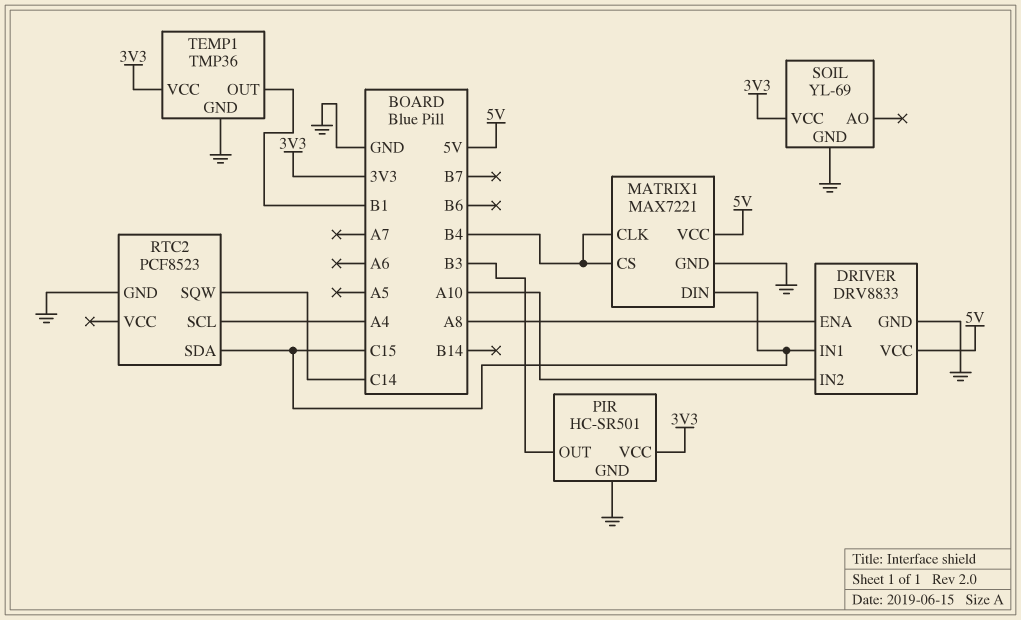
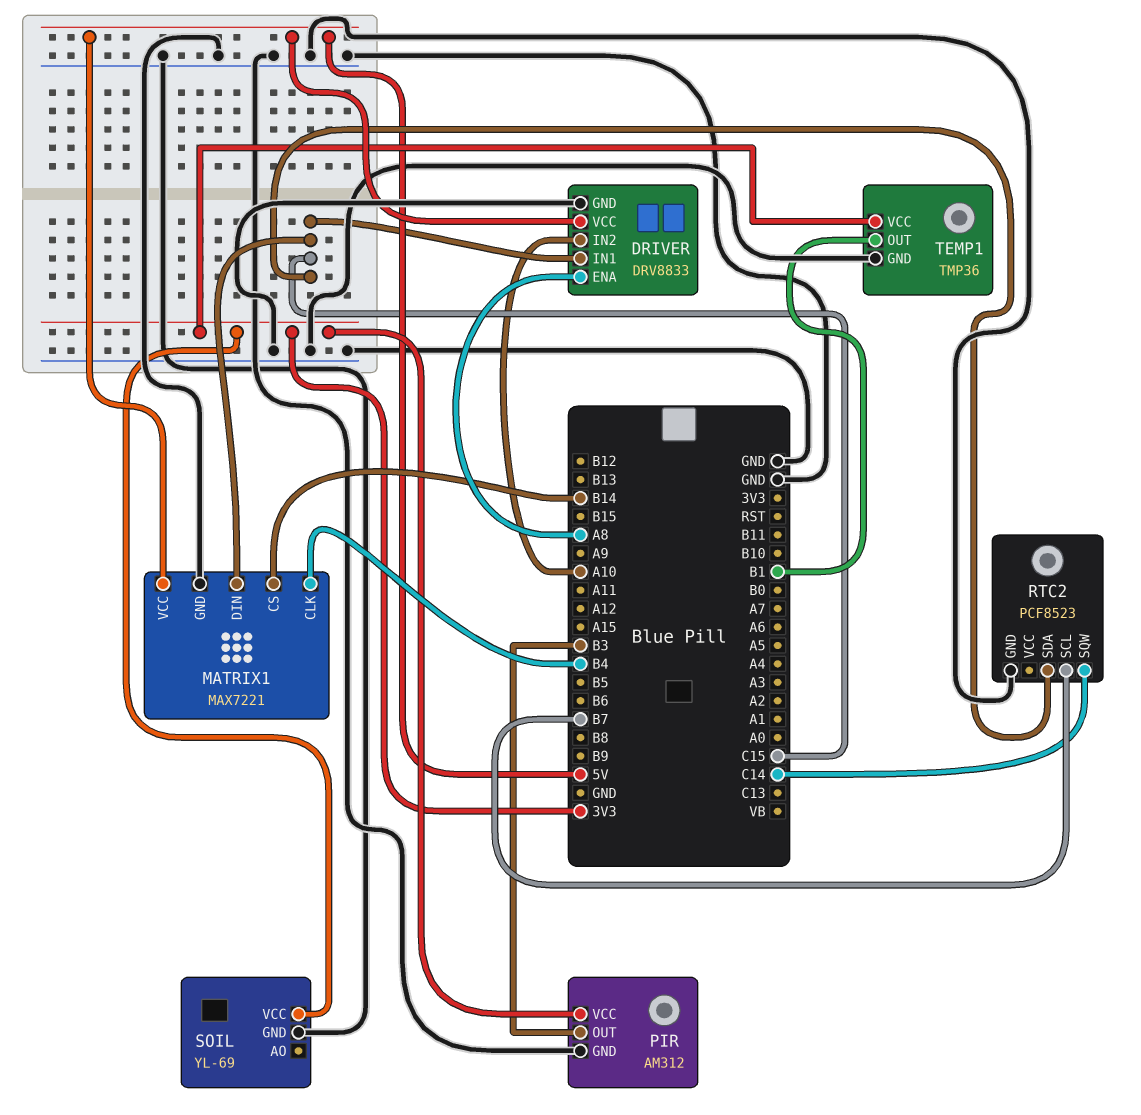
MATRIX1 pin CS: B4 -> B14
PIR: HC-SR501 -> AM312
RTC2 pin SCL: A4 -> B7

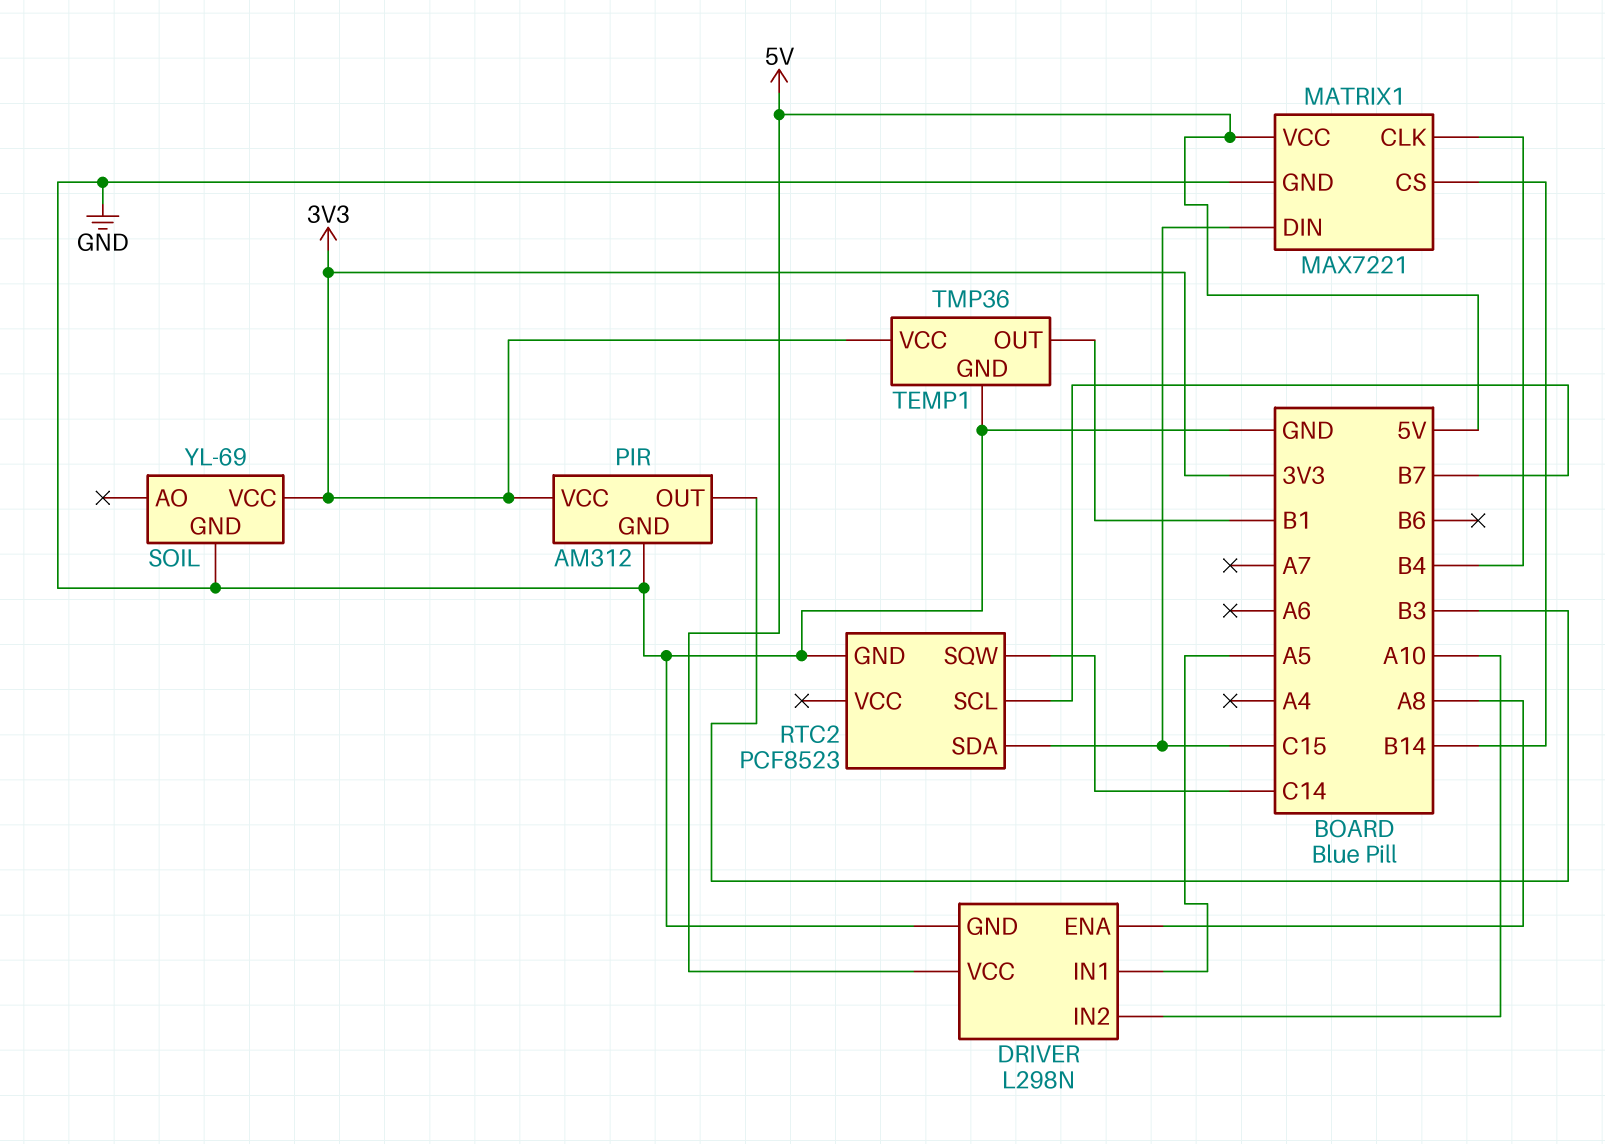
DRIVER: DRV8833 -> L298N
DRIVER pin IN1: C15 -> A5

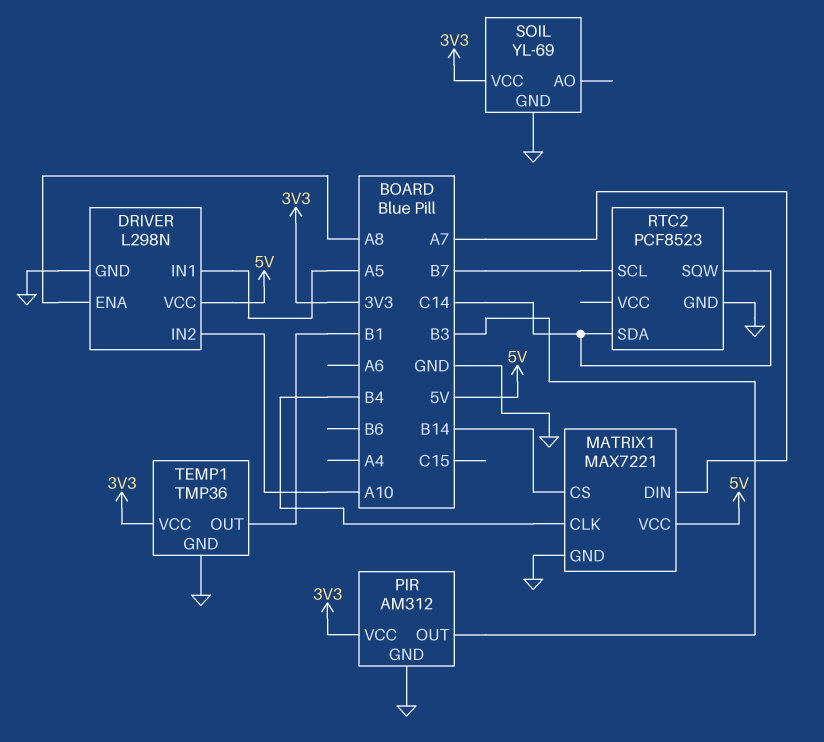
MATRIX1 pin DIN: C15 -> A7
RTC2 pin SDA: C15 -> C14

